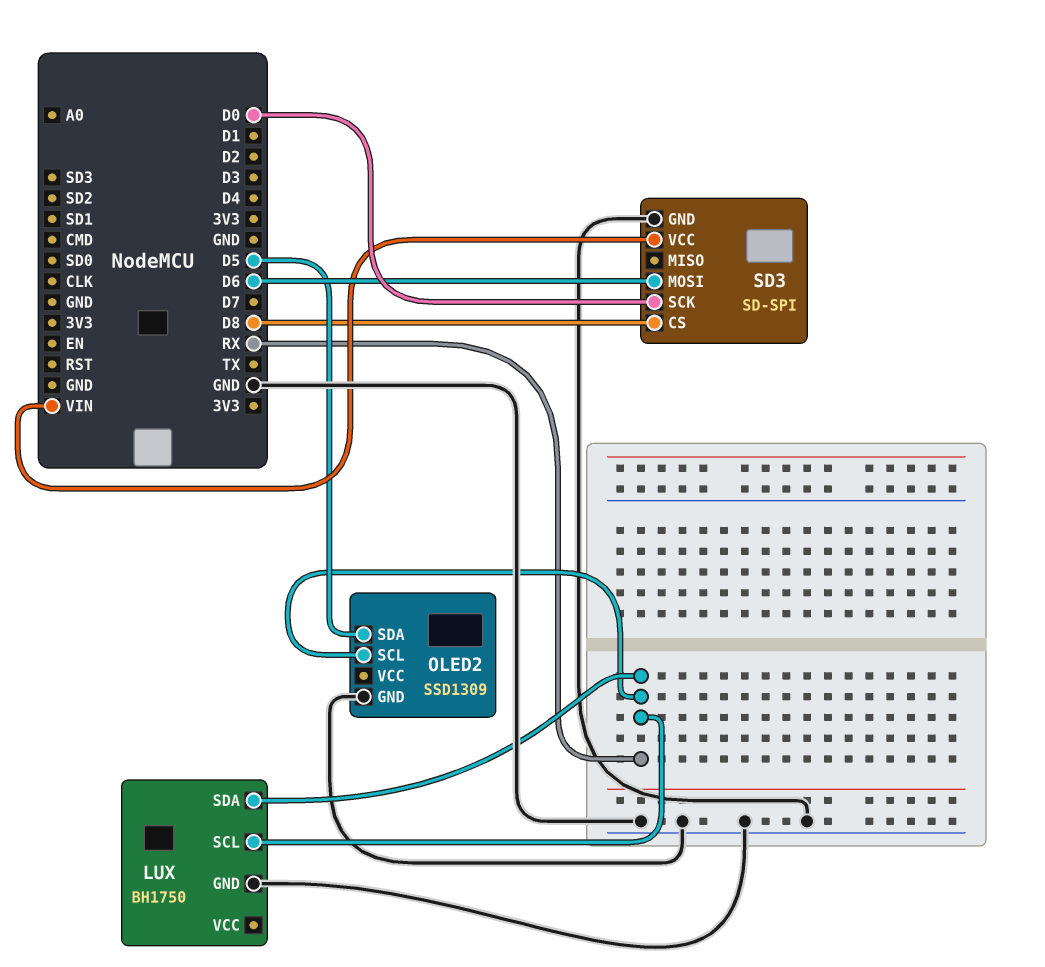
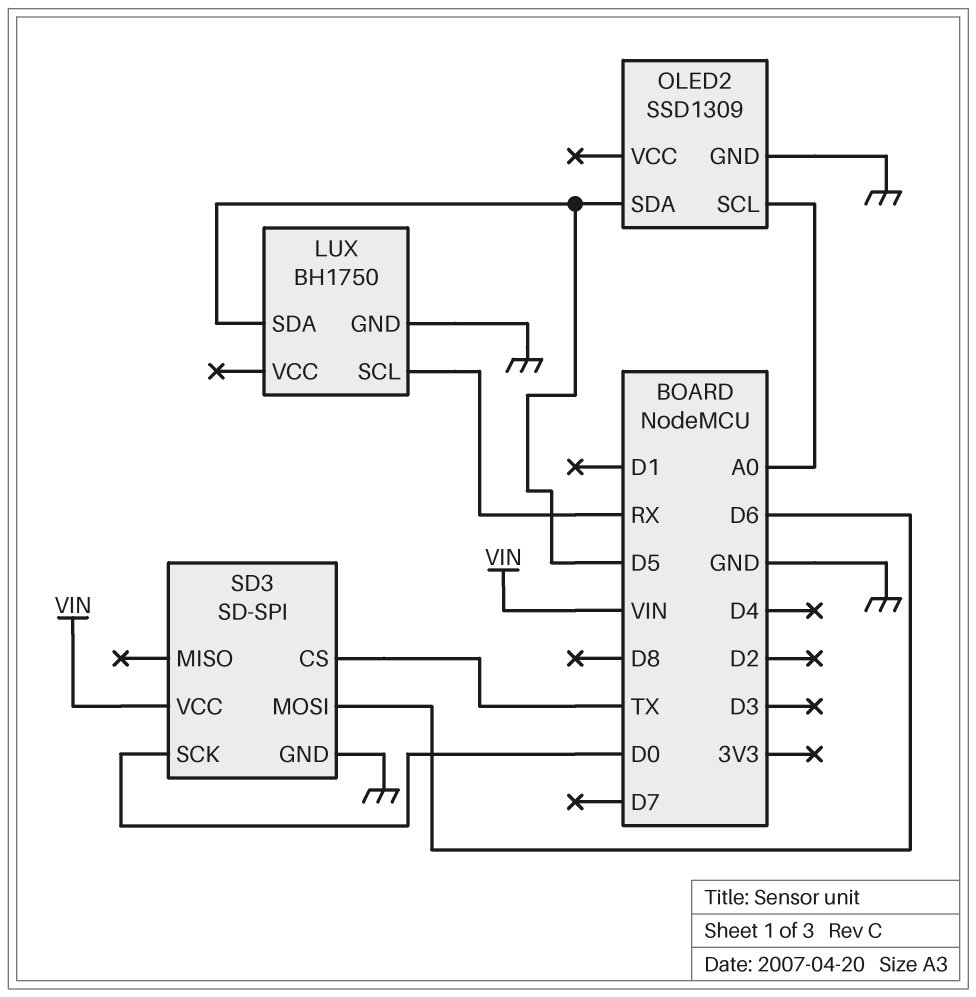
LUX pin SDA: RX -> D5
OLED2 pin SCL: RX -> A0
SD3 pin CS: D8 -> TX

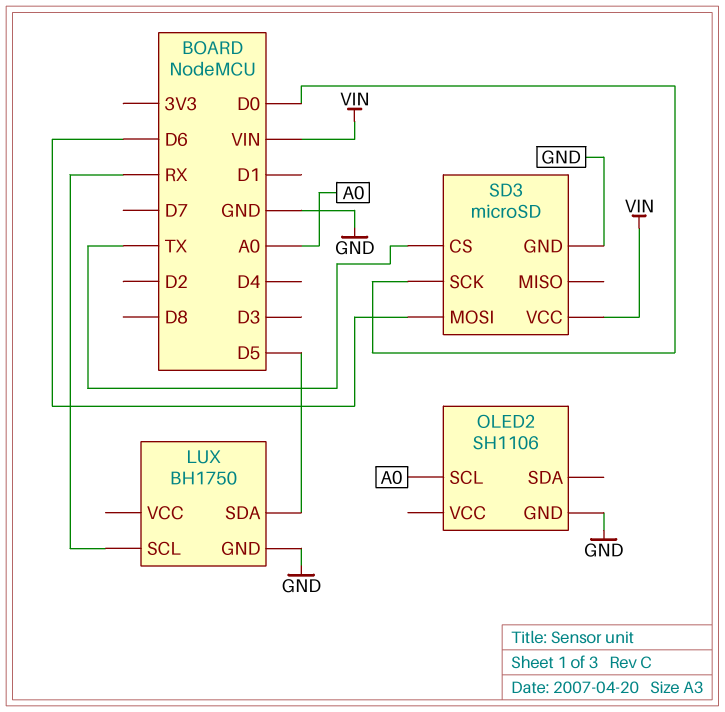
OLED2: SSD1309 -> SH1106
OLED2 pin SDA: D5 -> none
SD3: SD-SPI -> microSD

